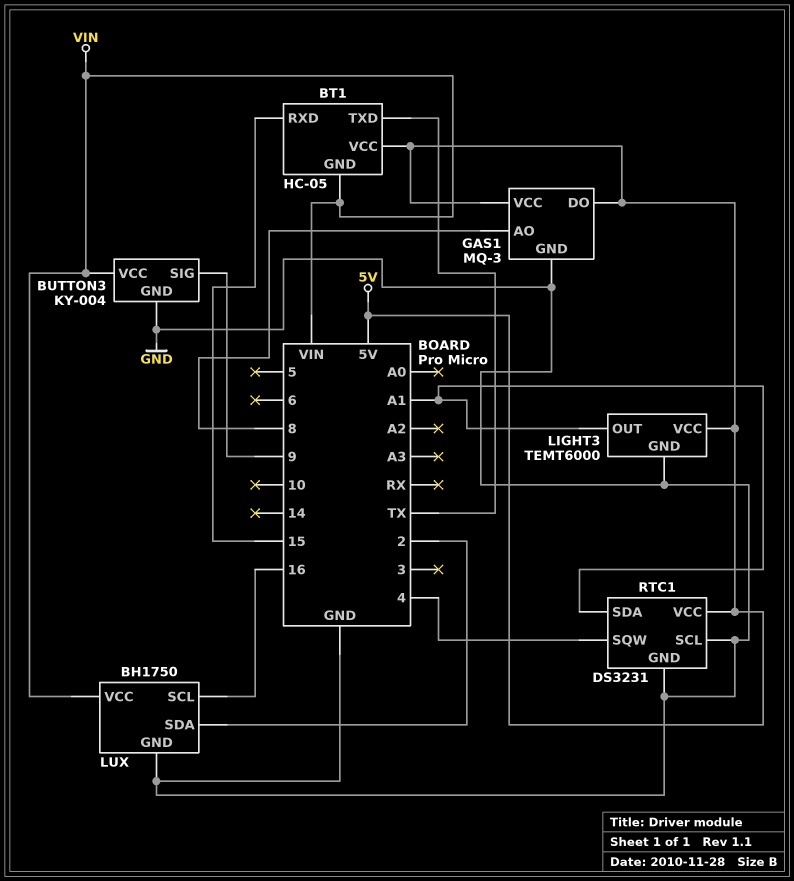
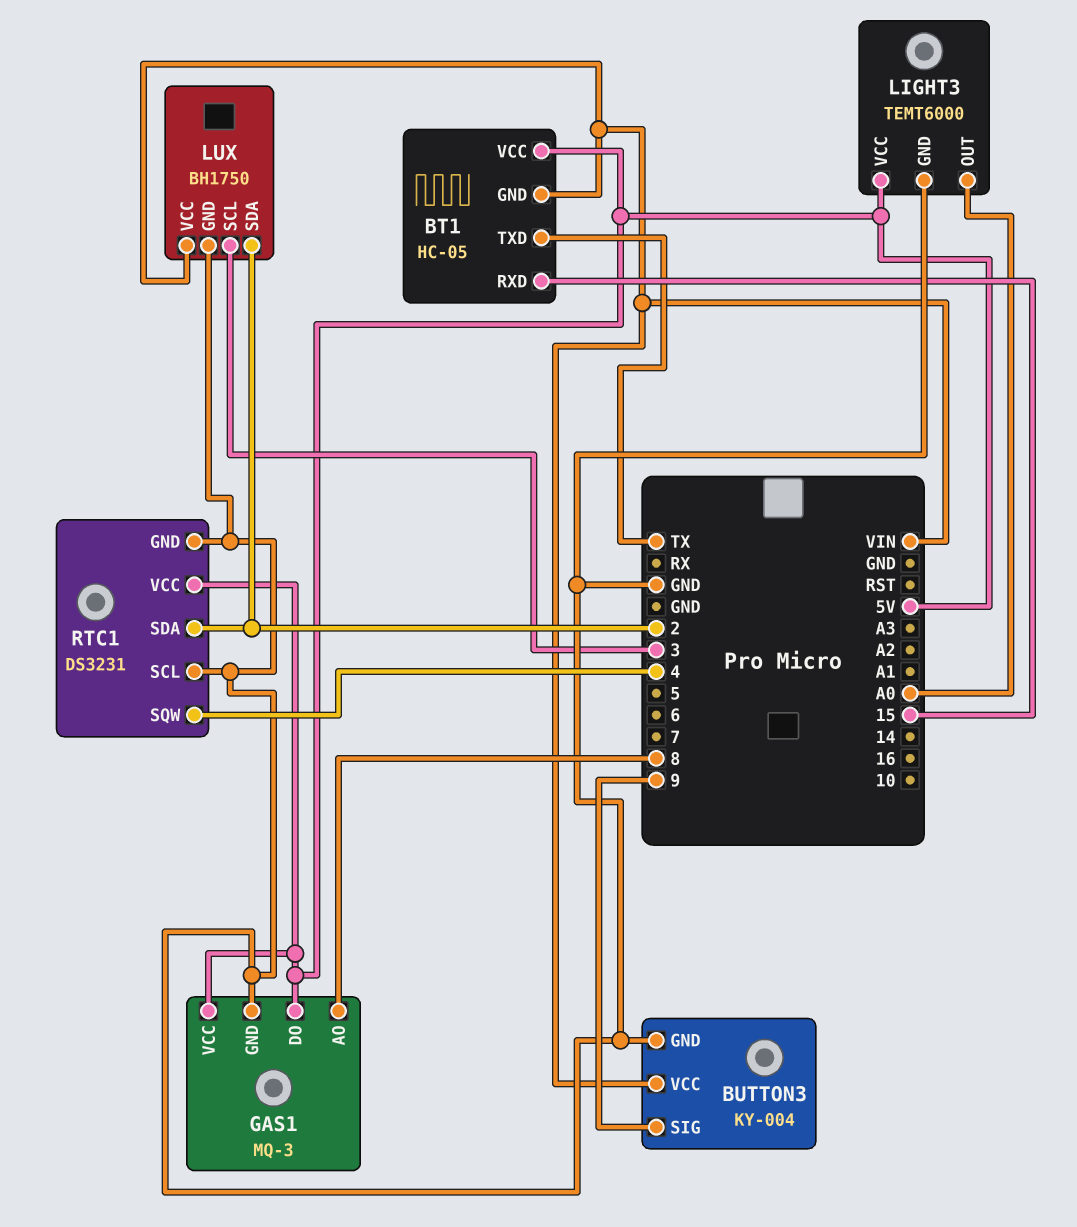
LIGHT3 pin OUT: A1 -> A0
LUX pin SCL: 16 -> 3
RTC1 pin SDA: A1 -> 2

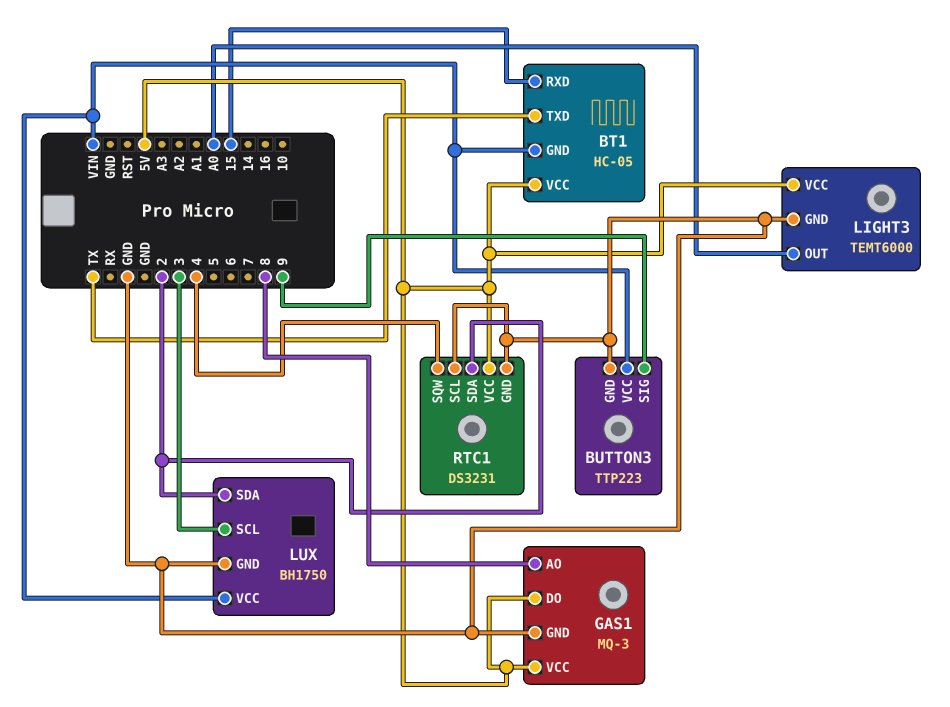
BUTTON3: KY-004 -> TTP223

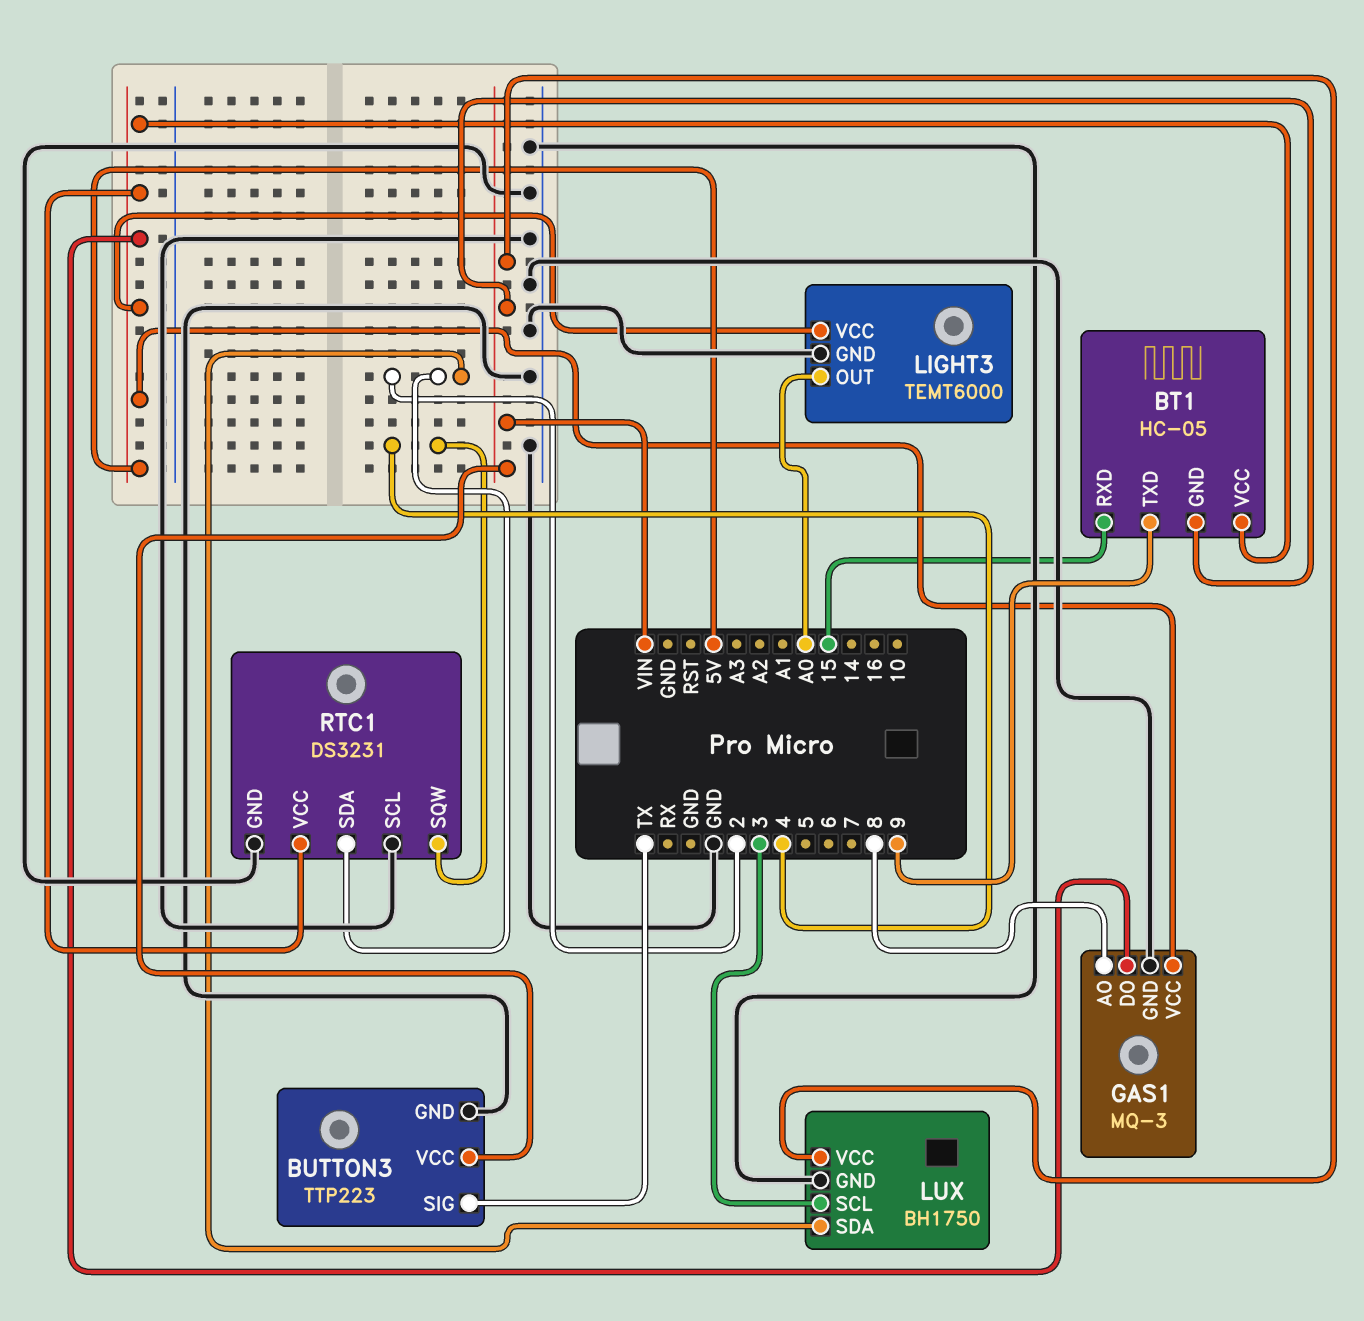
BT1 pin TXD: TX -> 9
BUTTON3 pin SIG: 9 -> TX

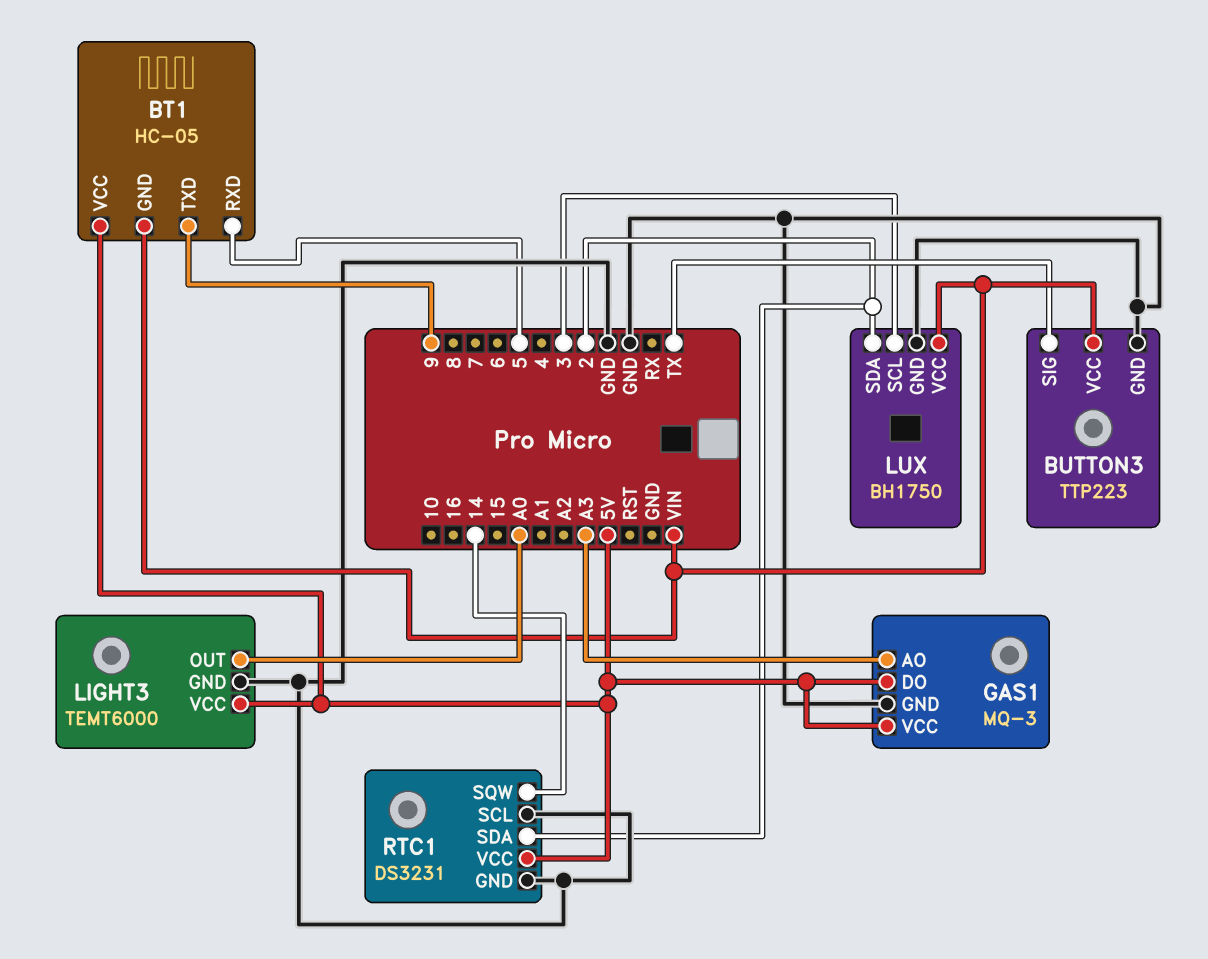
BT1 pin RXD: 15 -> 5
GAS1 pin AO: 8 -> A3
RTC1 pin SQW: 4 -> 14

